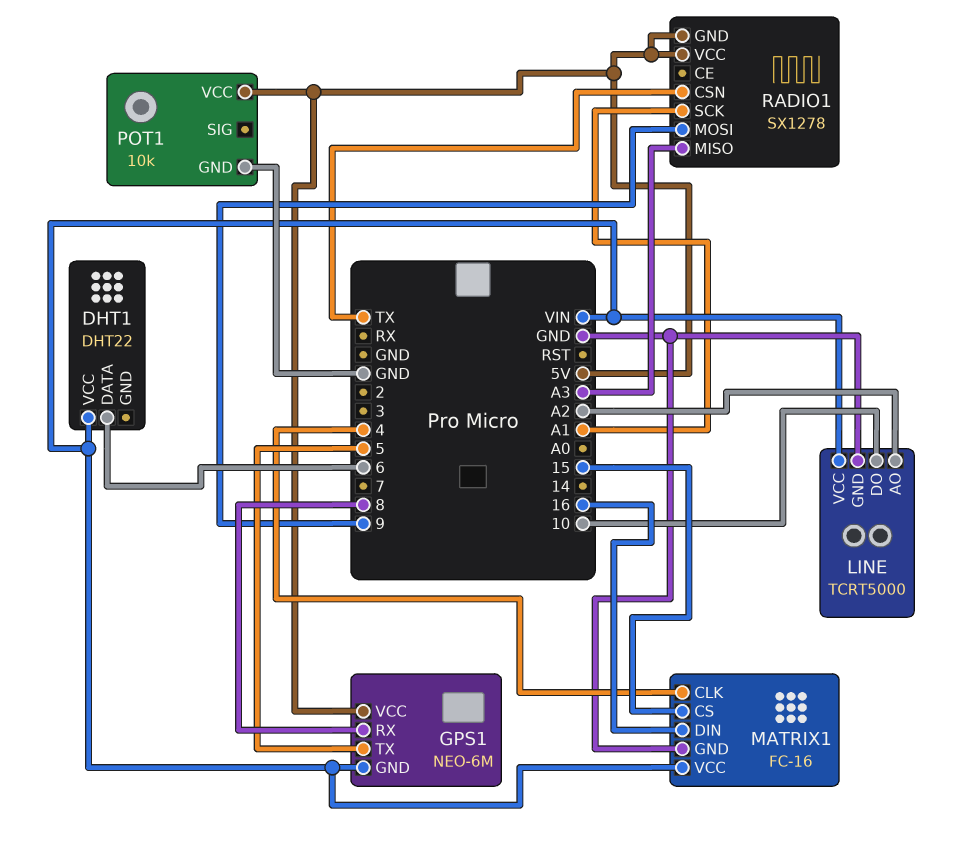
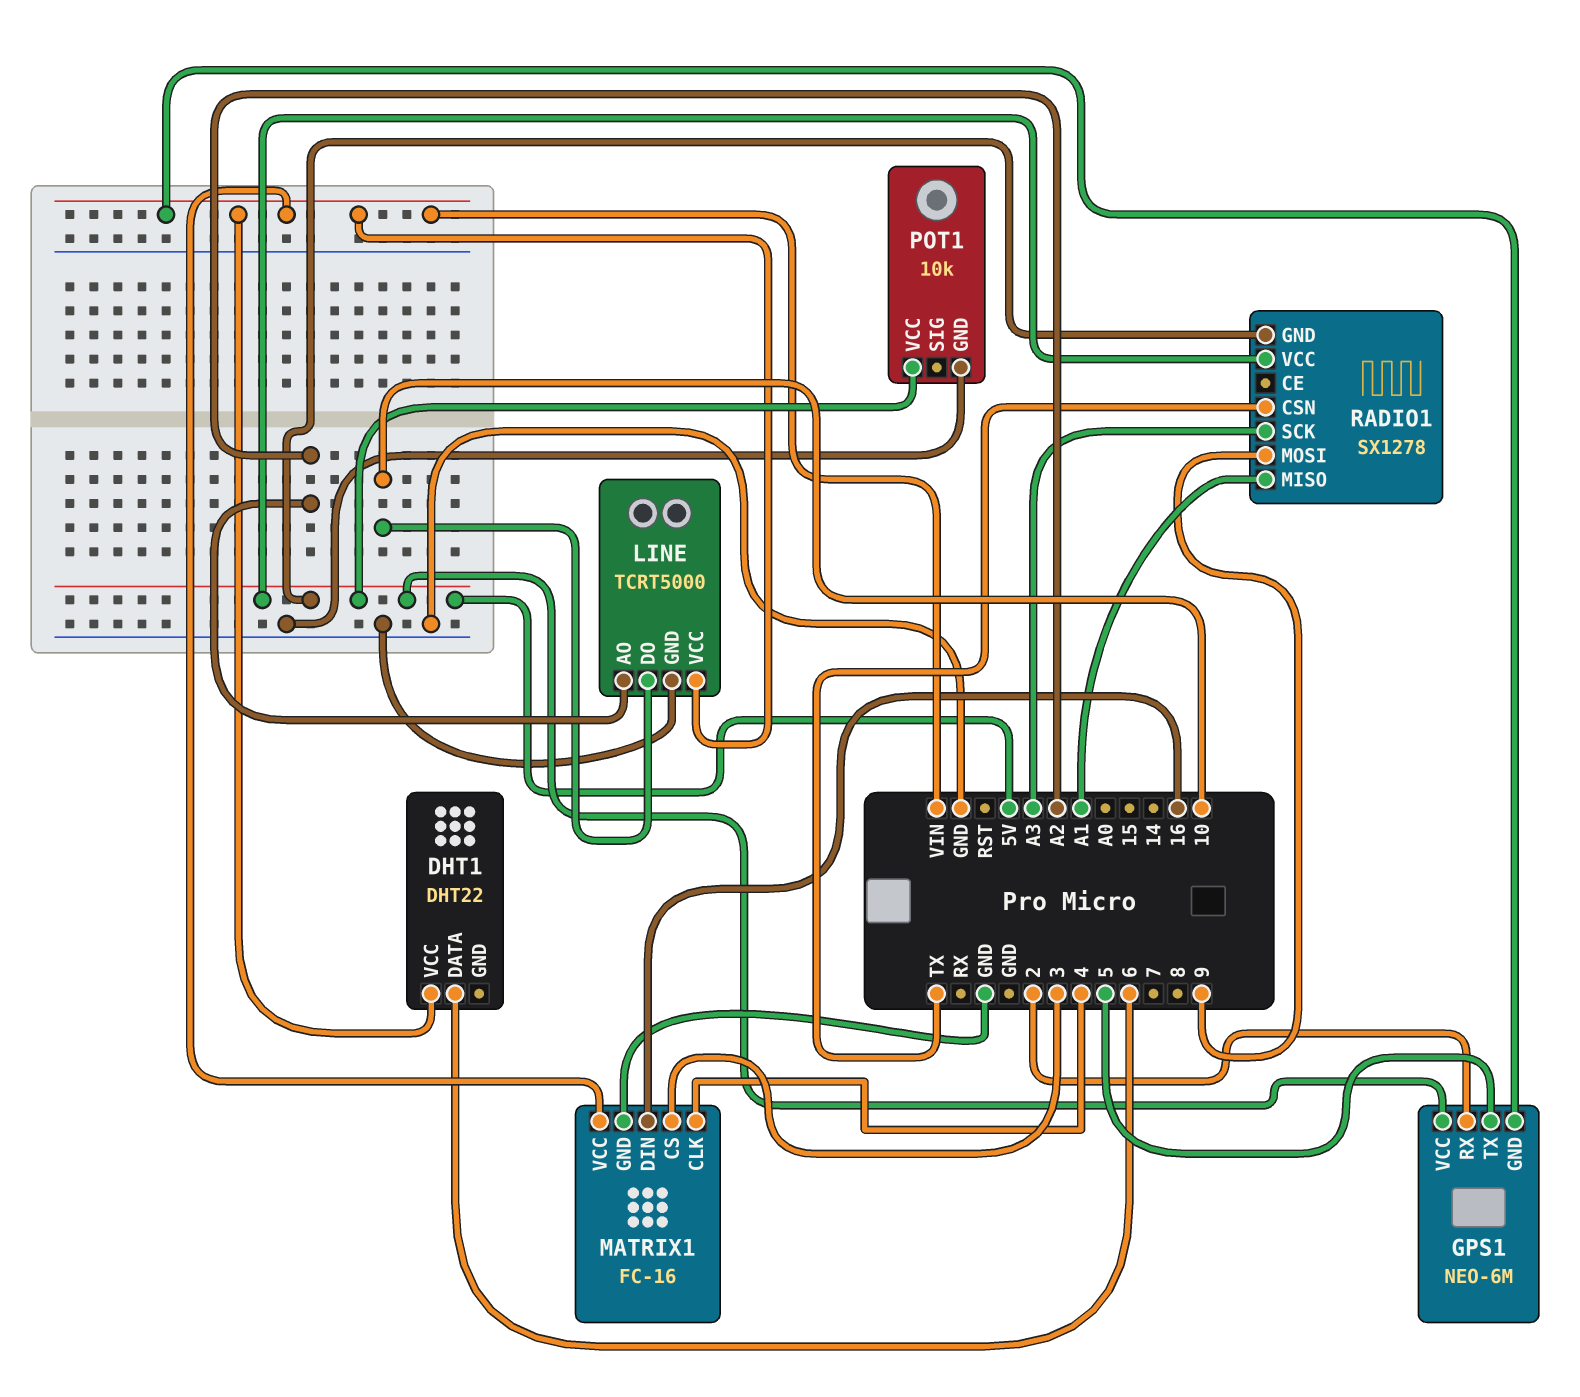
GPS1 pin RX: 8 -> 2
MATRIX1 pin CS: 15 -> 3
RADIO1 pin MISO: A3 -> A1
RADIO1 pin SCK: A1 -> A3

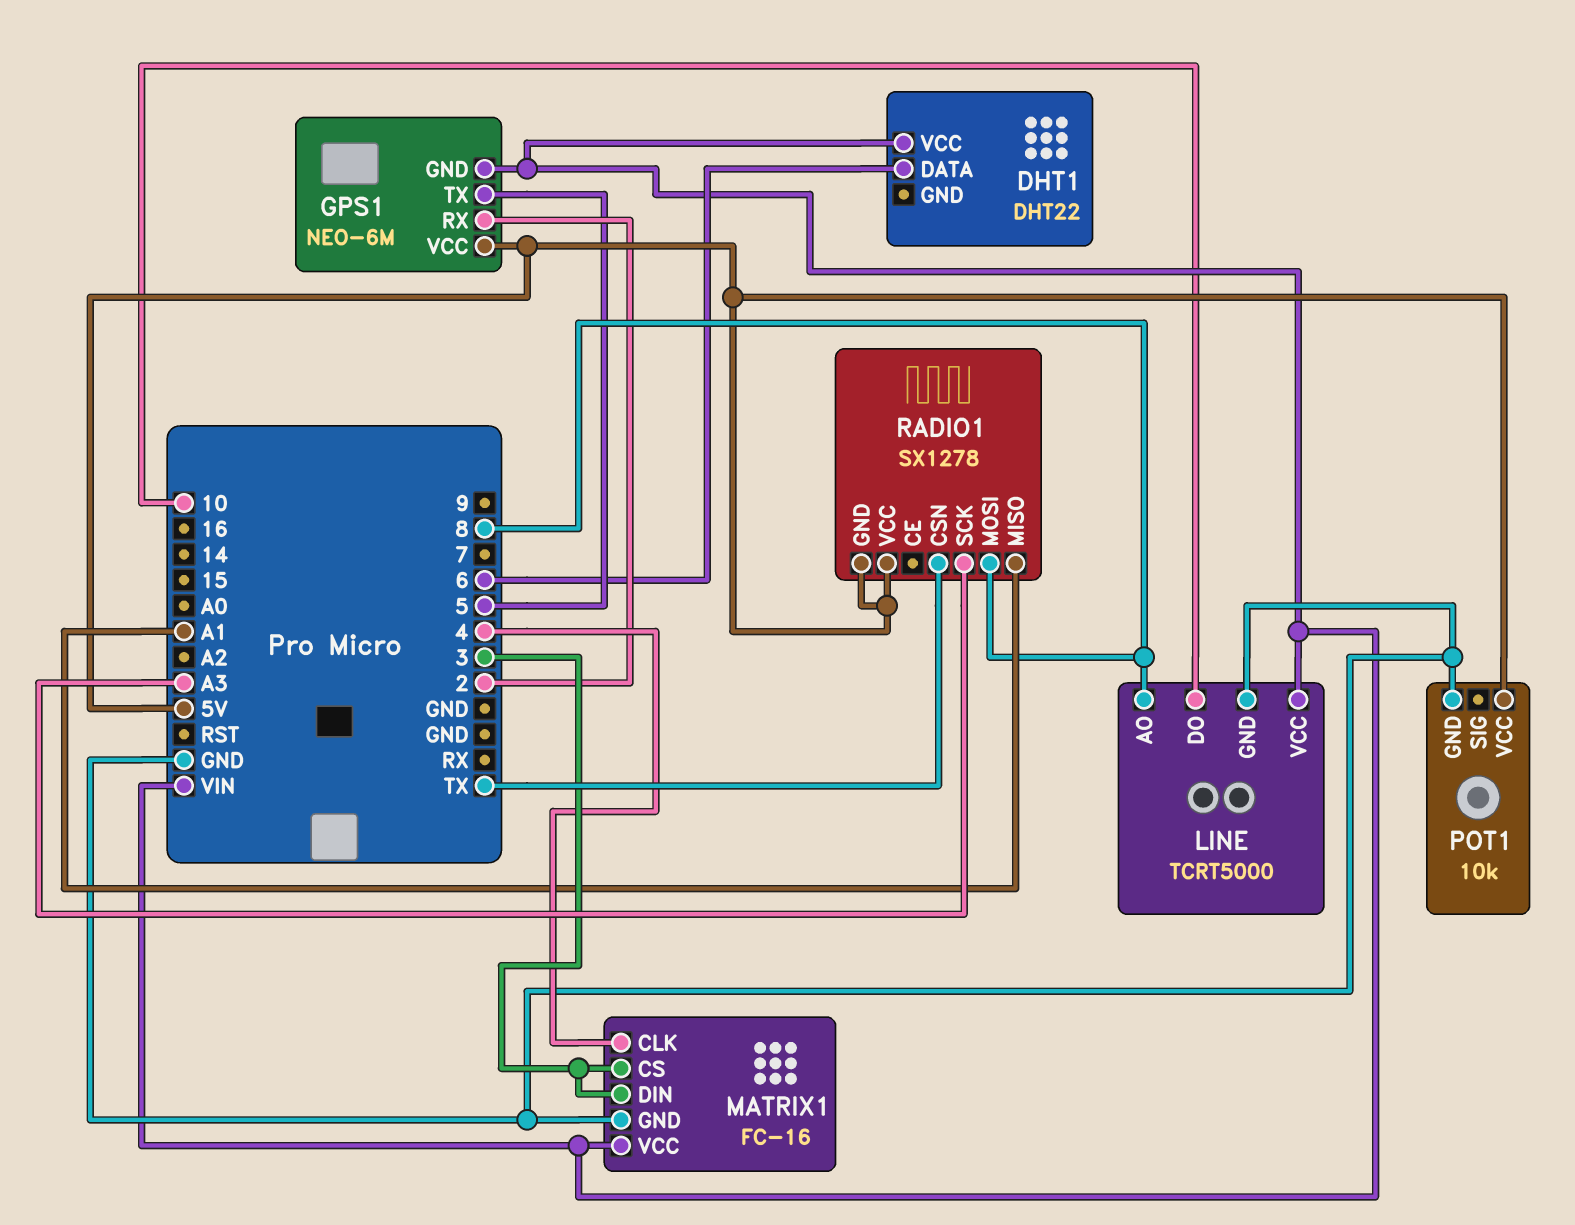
LINE pin AO: A2 -> 8
MATRIX1 pin DIN: 16 -> 3
RADIO1 pin MOSI: 9 -> 8

